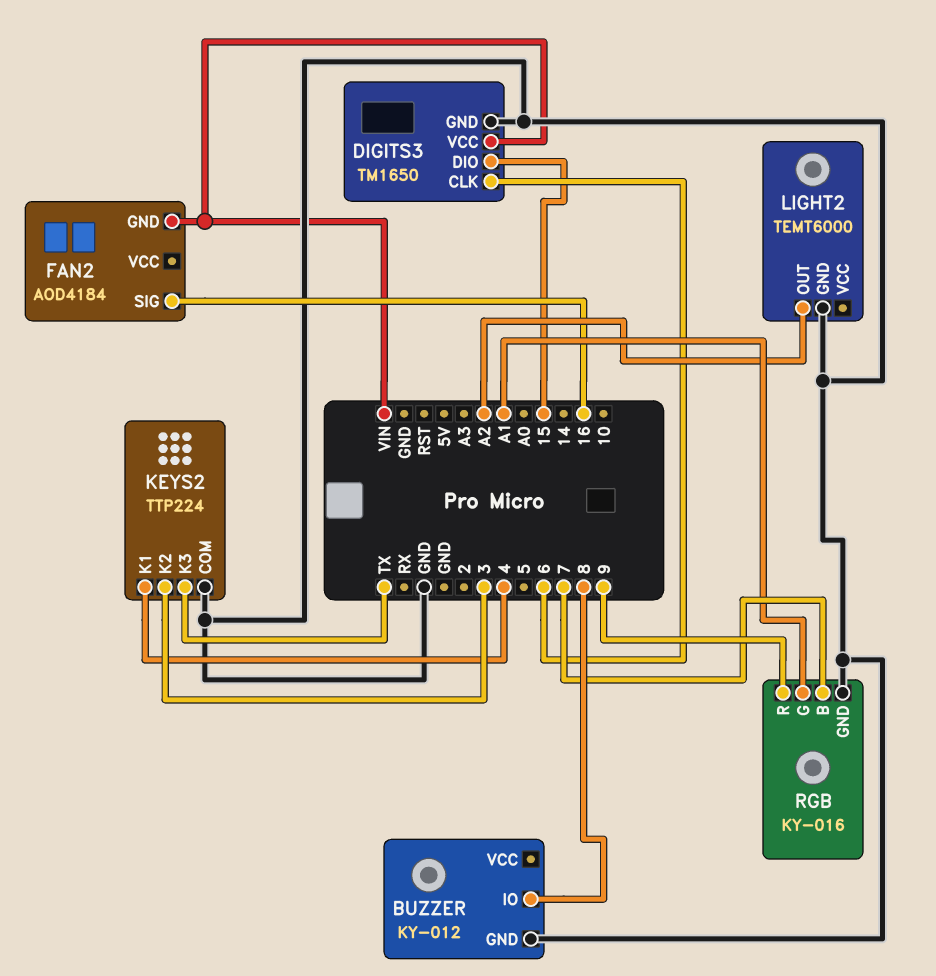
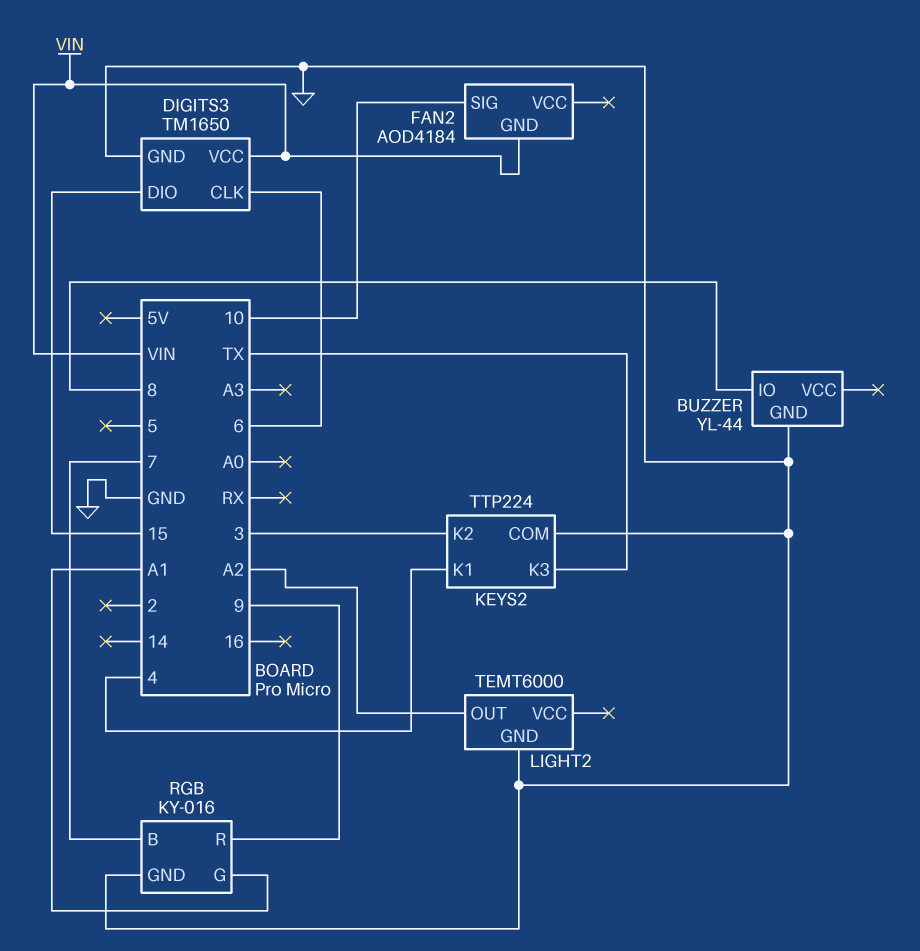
BUZZER: KY-012 -> YL-44
FAN2 pin SIG: 16 -> 10

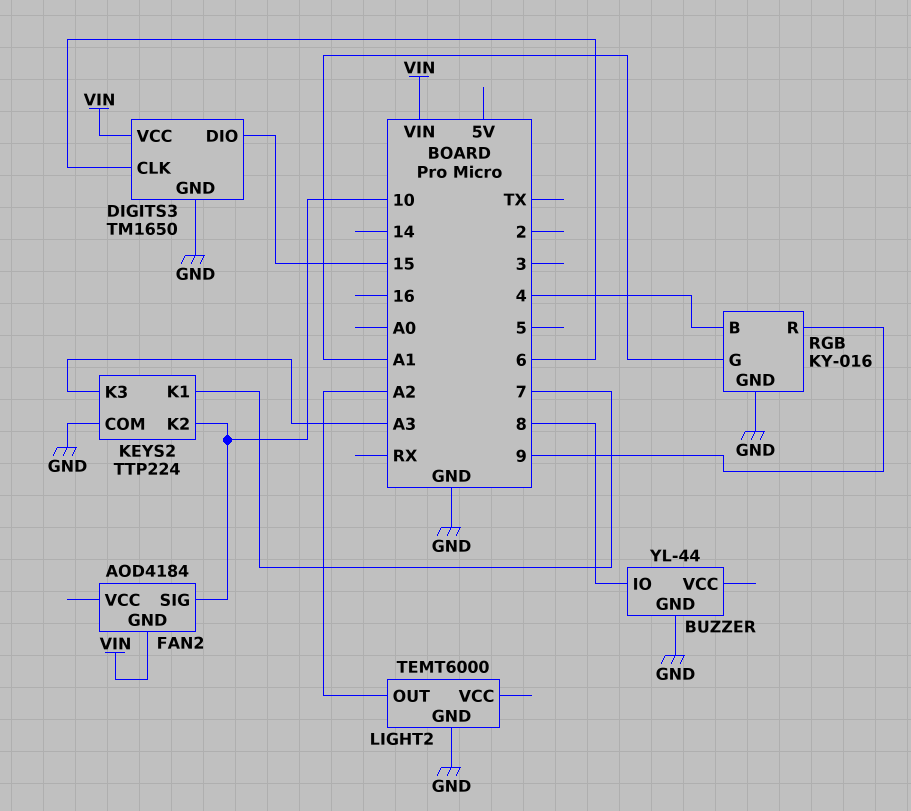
KEYS2 pin K1: 4 -> 7
KEYS2 pin K2: 3 -> 10
KEYS2 pin K3: TX -> A3
RGB pin B: 7 -> 4

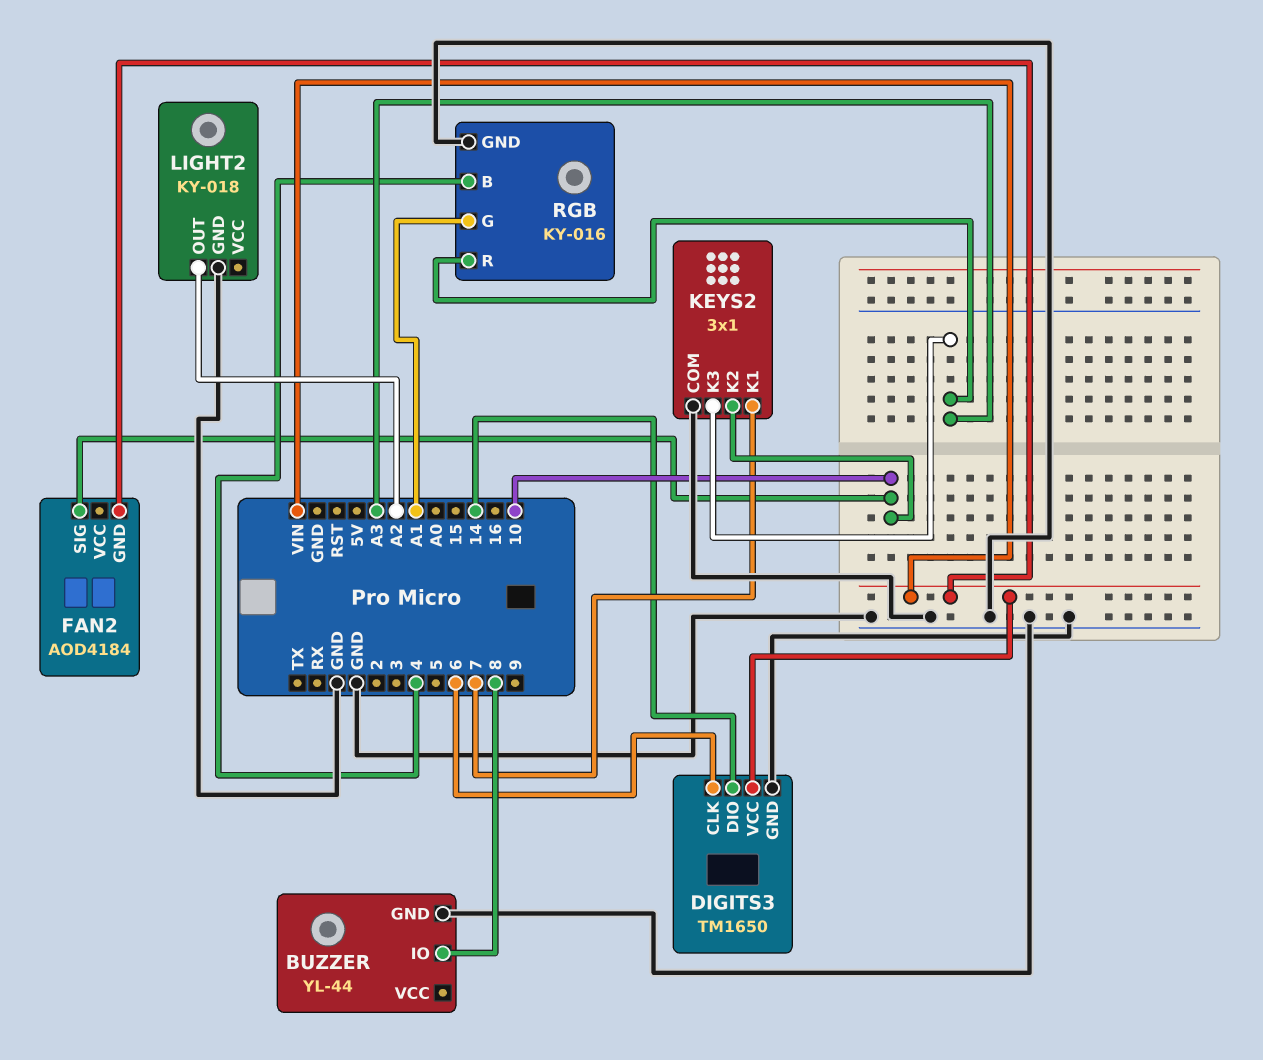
DIGITS3 pin DIO: 15 -> 14
KEYS2: TTP224 -> 3x1
LIGHT2: TEMT6000 -> KY-018
RGB pin R: 9 -> A3

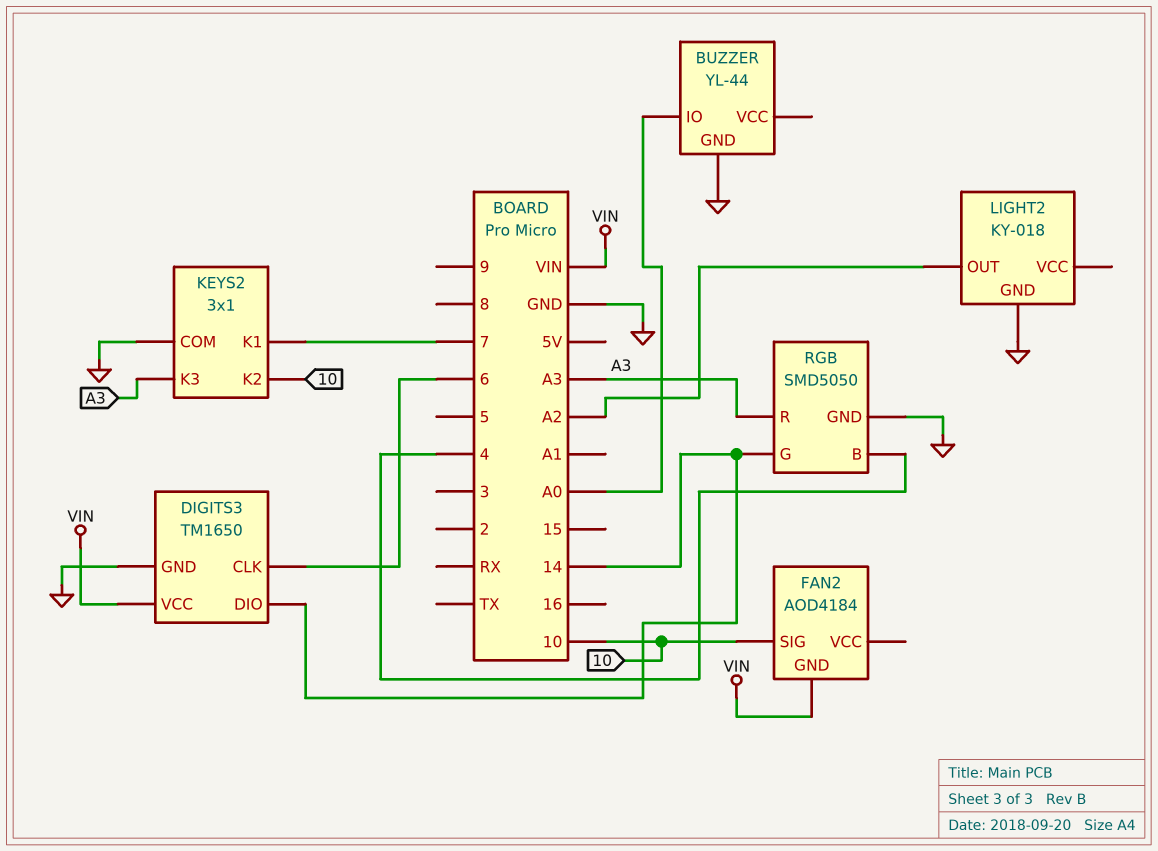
BUZZER pin IO: 8 -> A0
RGB: KY-016 -> SMD5050
RGB pin G: A1 -> 14

